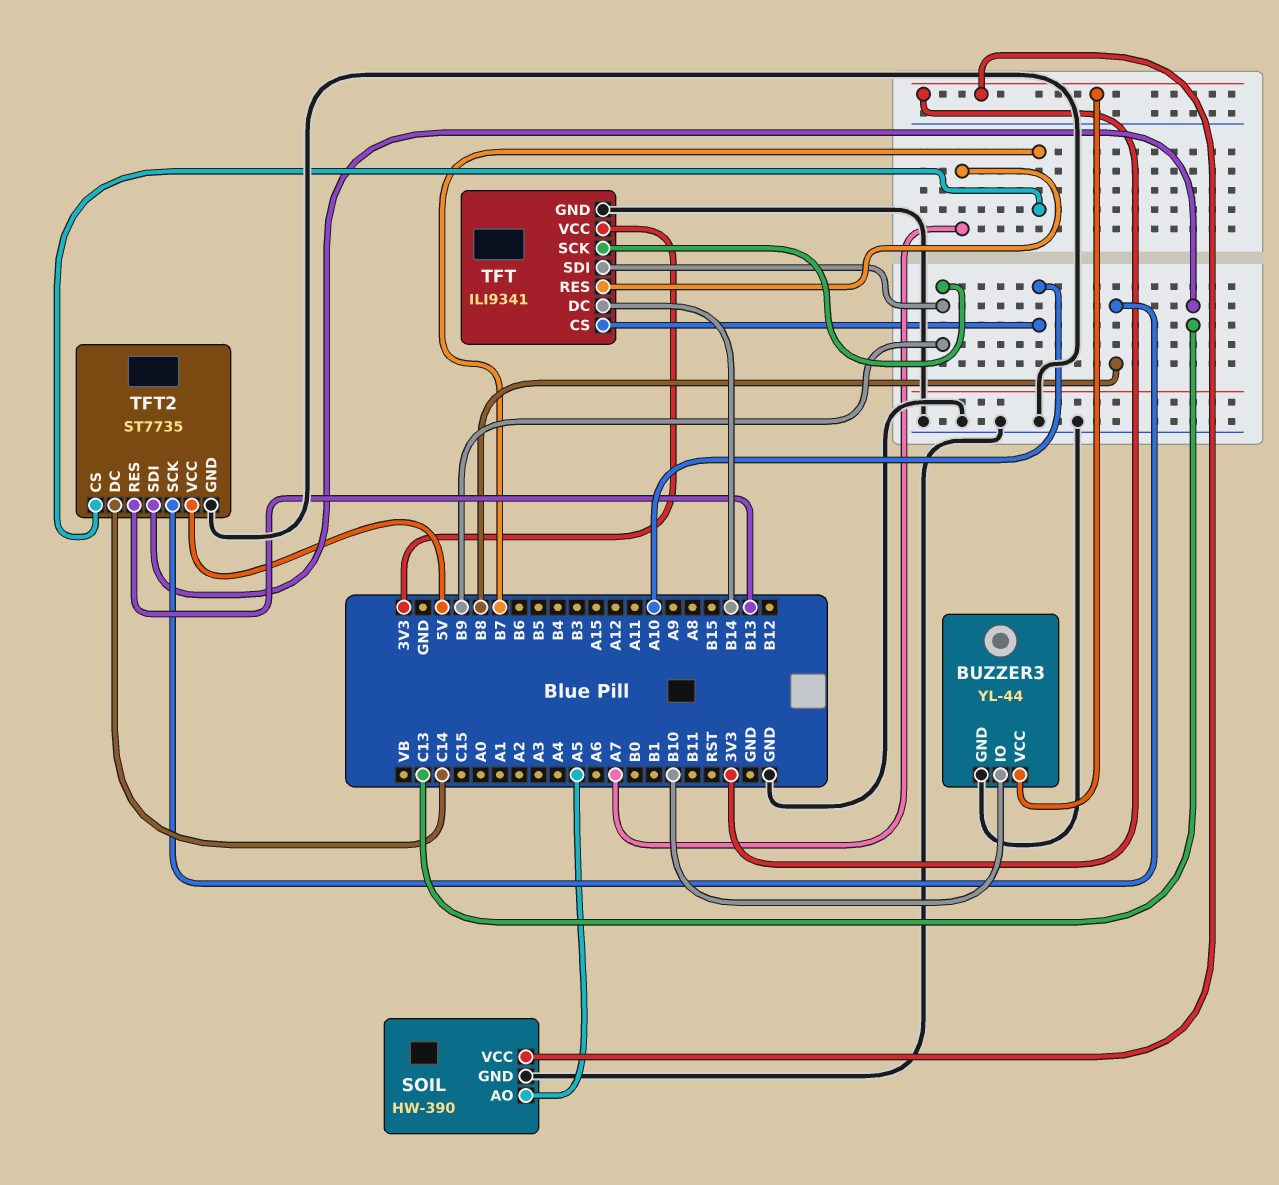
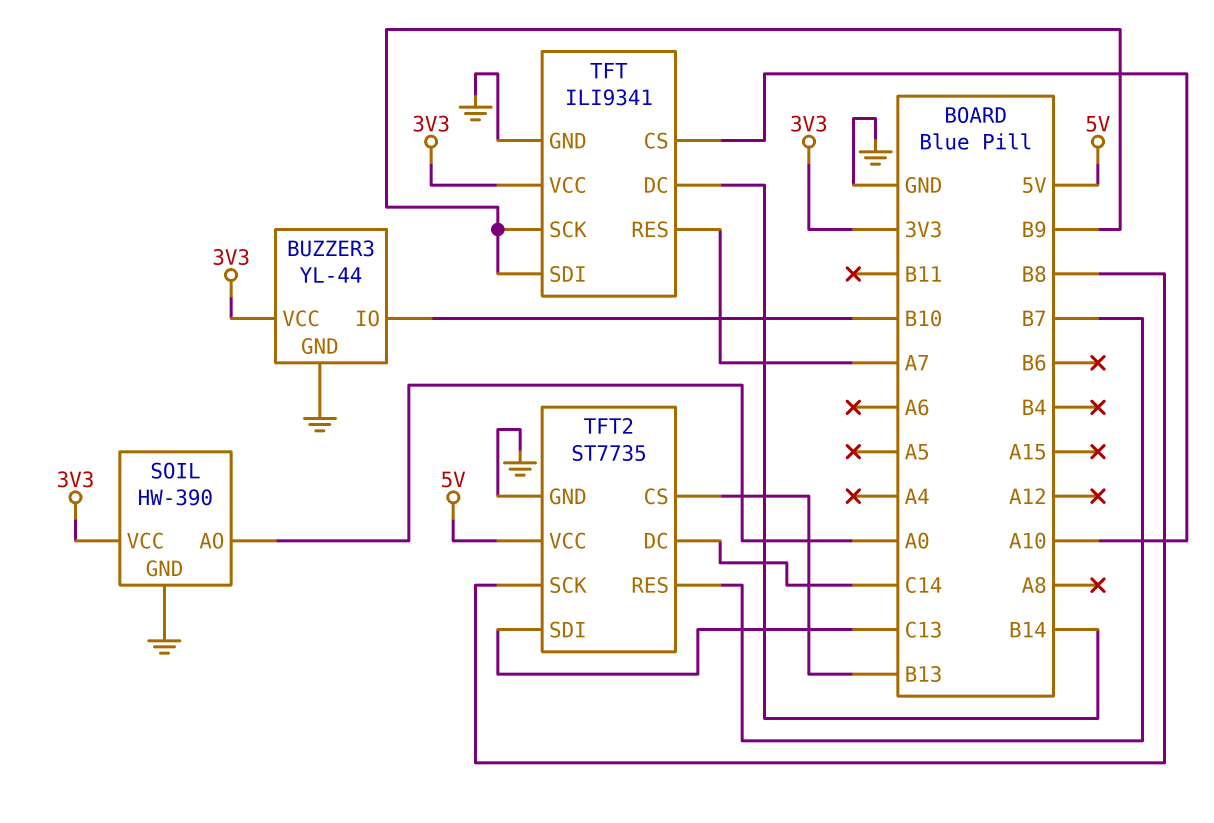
SOIL pin AO: A5 -> A0
TFT2 pin CS: B7 -> B13
TFT2 pin RES: B13 -> B7

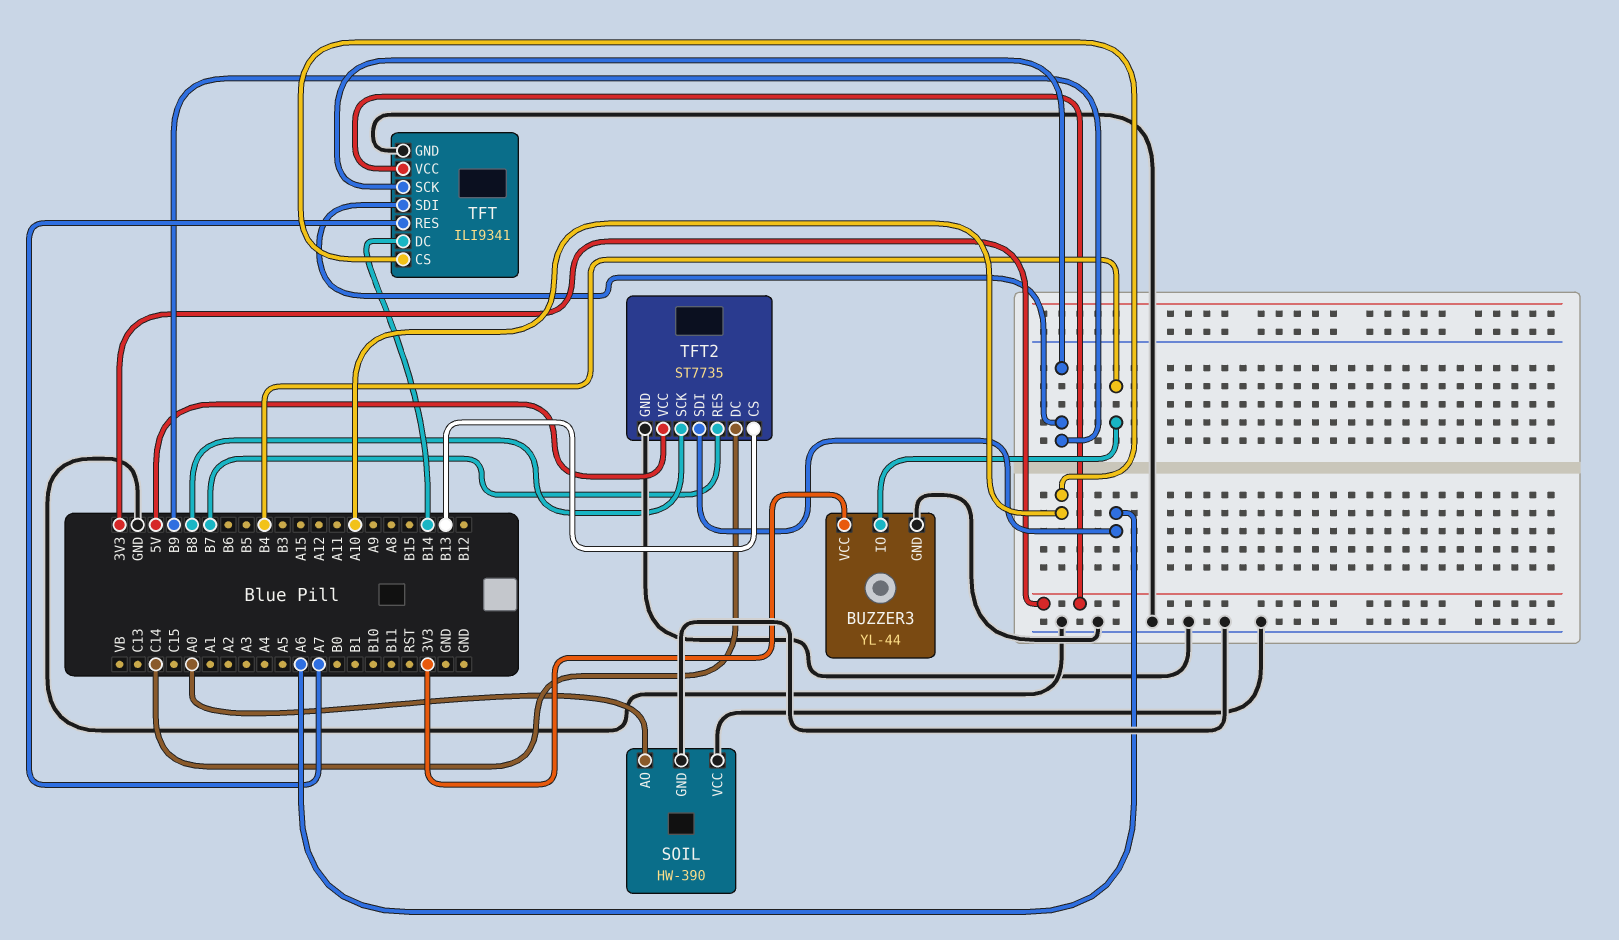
BUZZER3 pin IO: B10 -> B4
SOIL pin VCC: 3V3 -> GND
TFT2 pin SDI: C13 -> A6

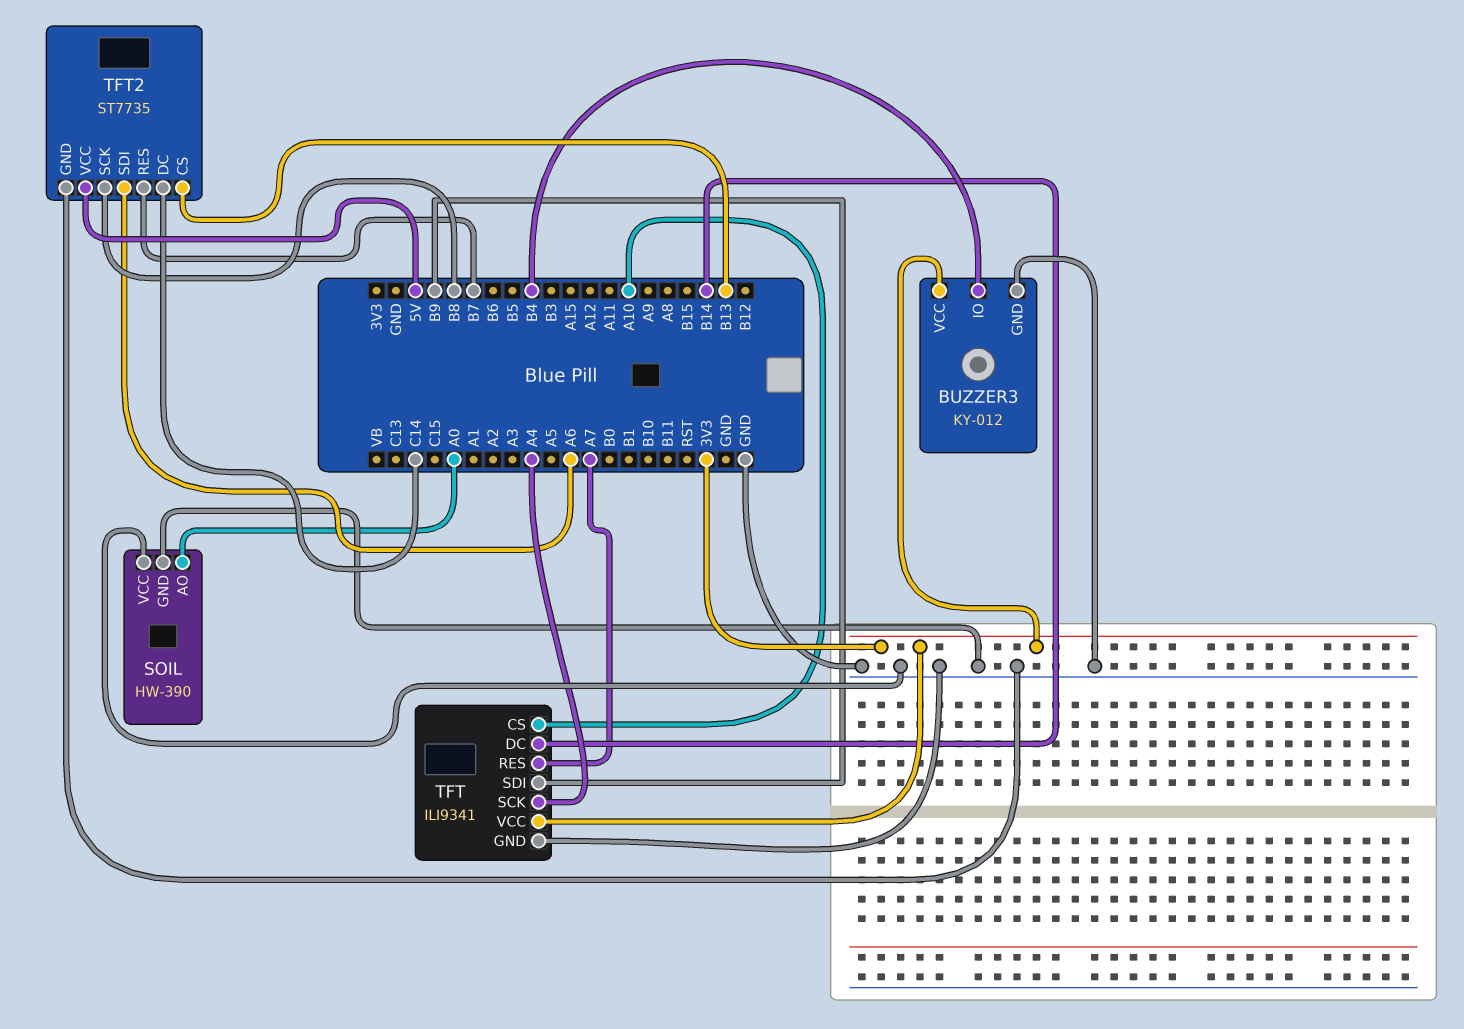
BUZZER3: YL-44 -> KY-012
TFT pin SCK: B9 -> A4

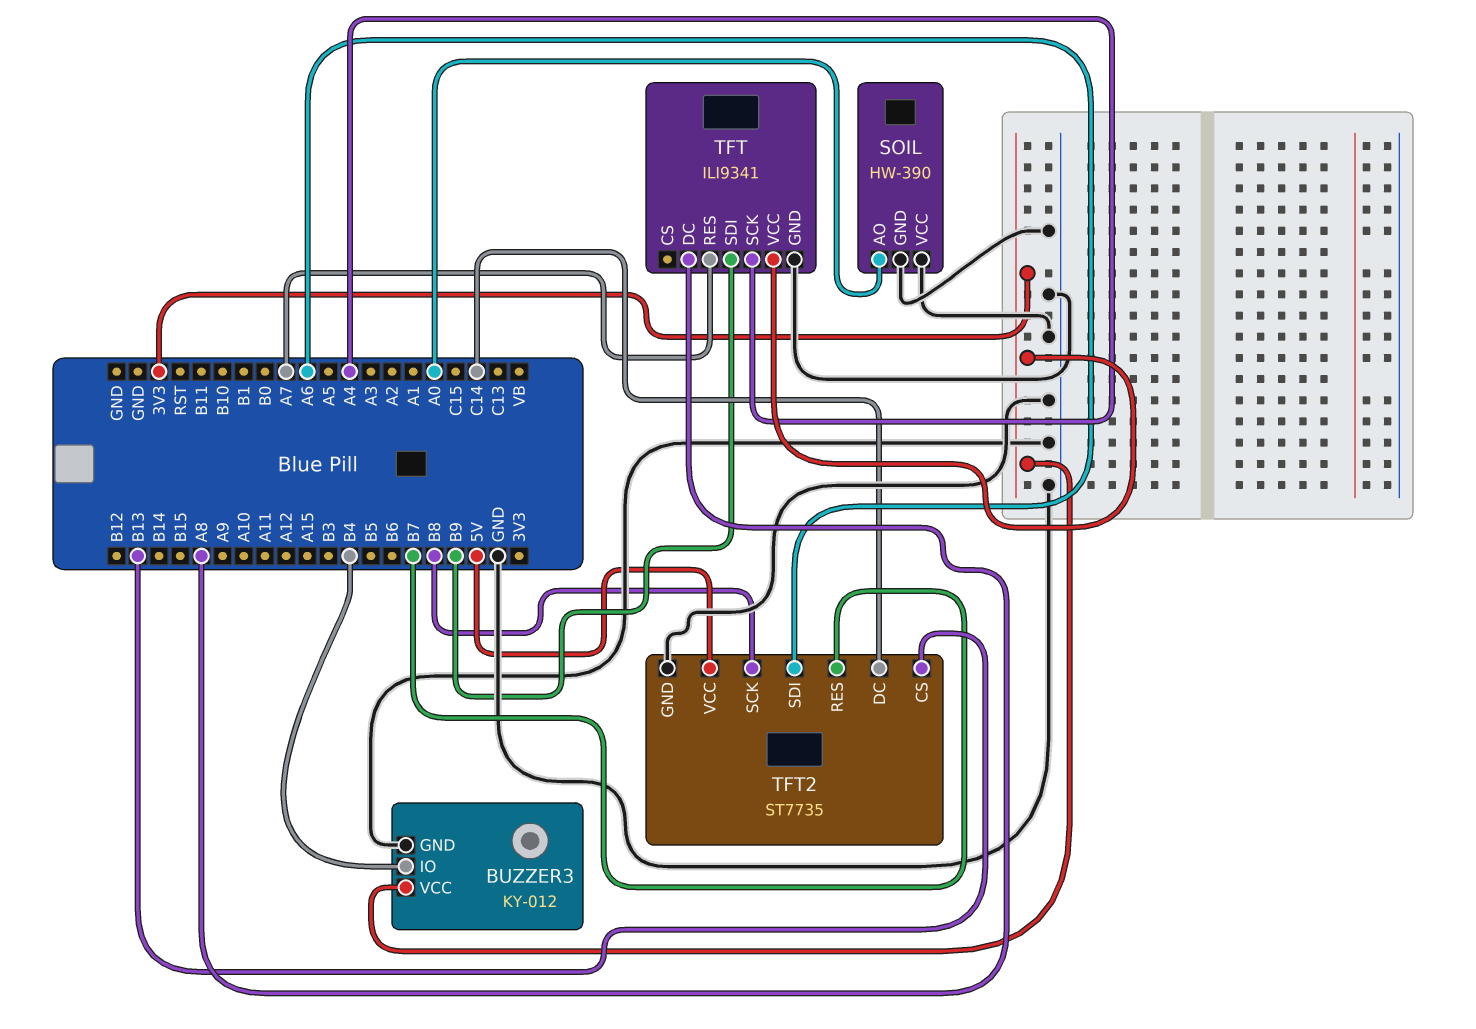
TFT pin CS: A10 -> none
TFT pin DC: B14 -> A8

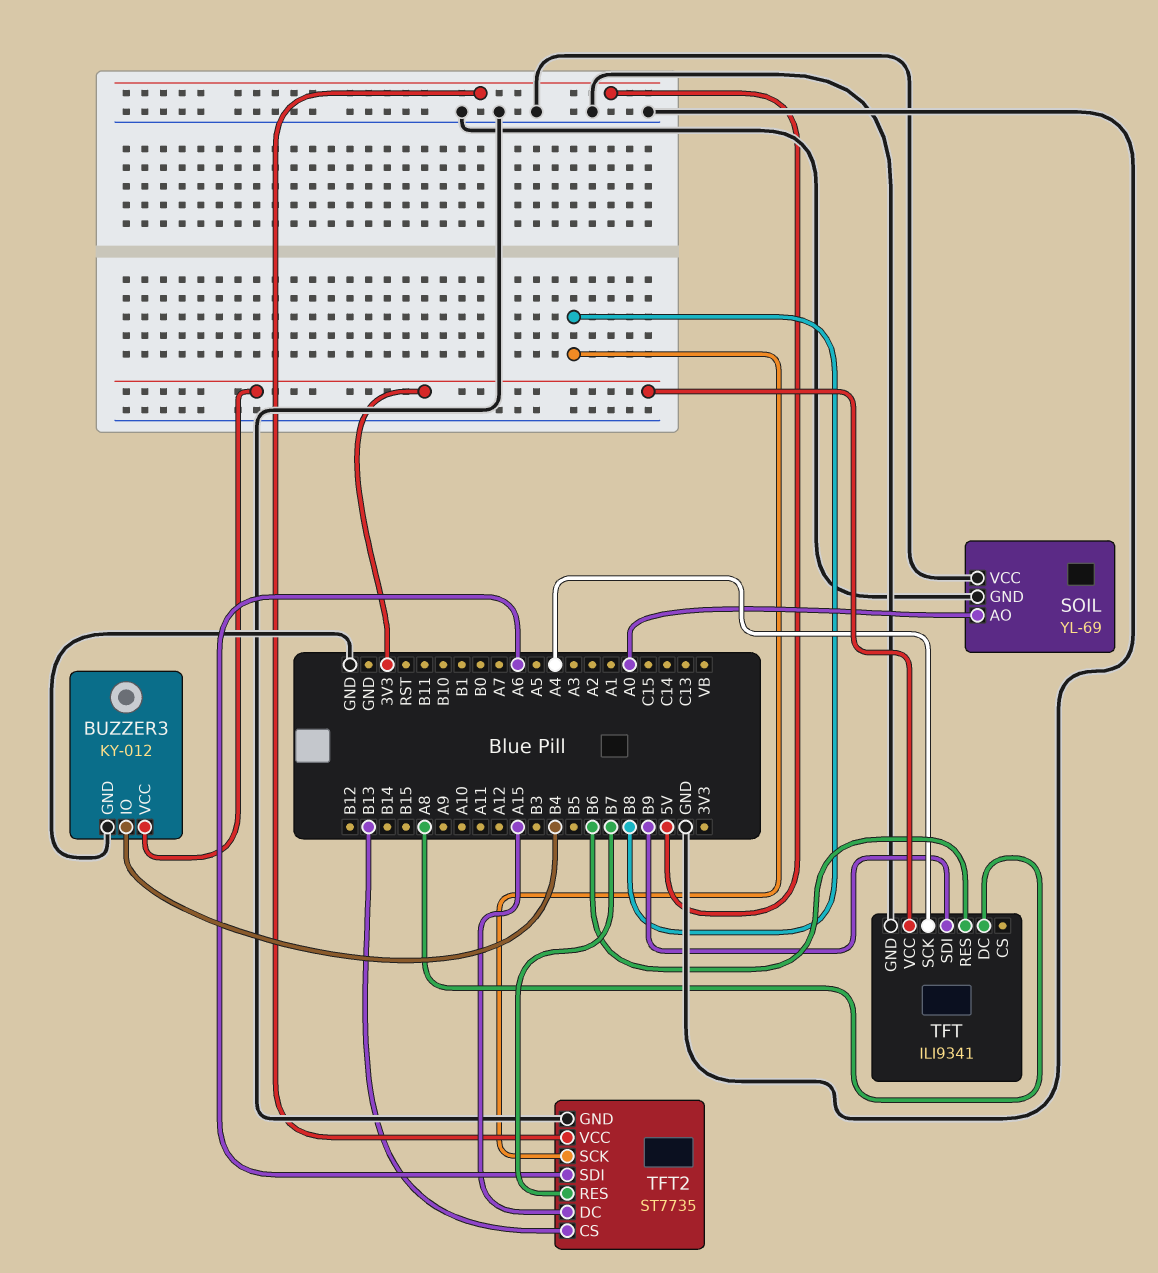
SOIL: HW-390 -> YL-69
TFT pin RES: A7 -> B6
TFT2 pin DC: C14 -> A15

